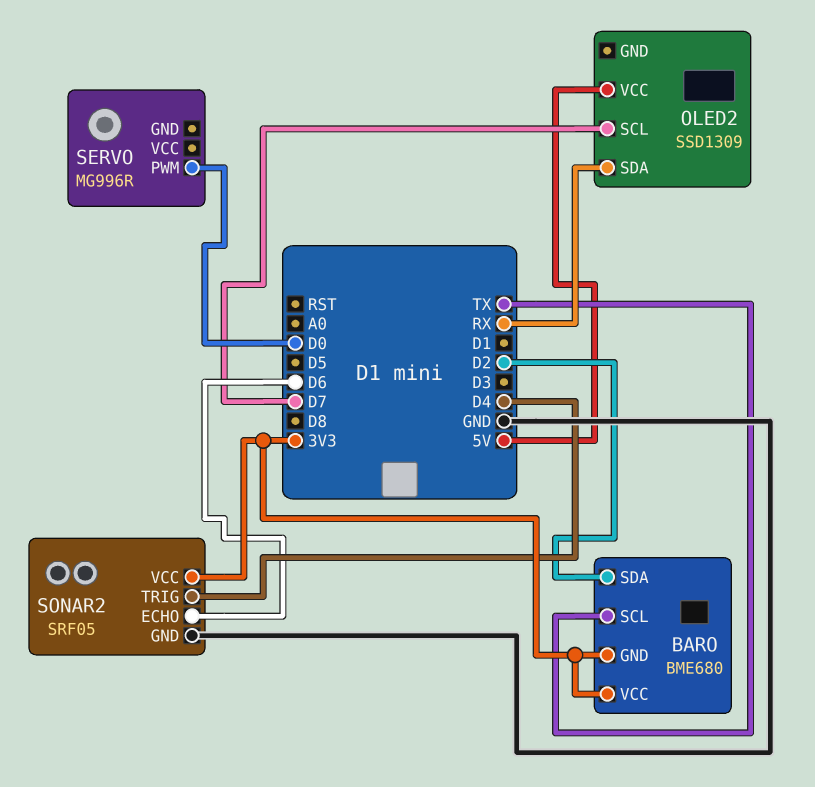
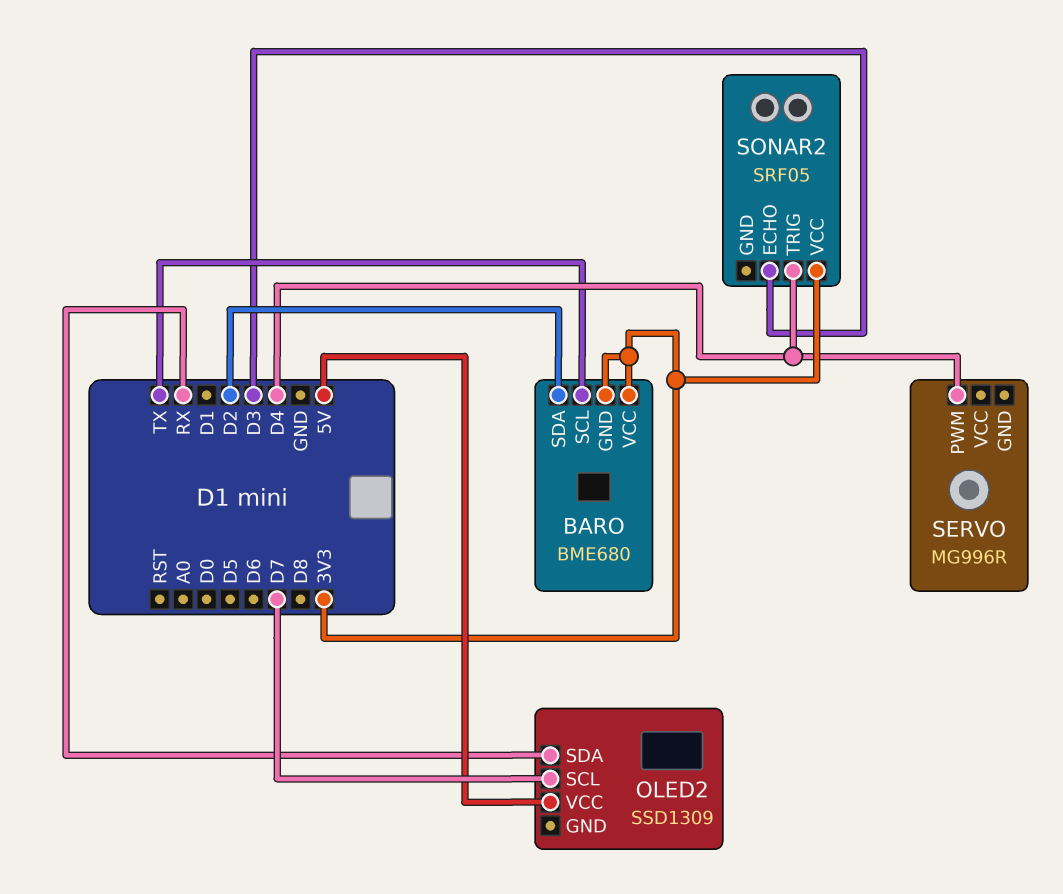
SERVO pin PWM: D0 -> D4
SONAR2 pin ECHO: D6 -> D3
SONAR2 pin GND: GND -> none

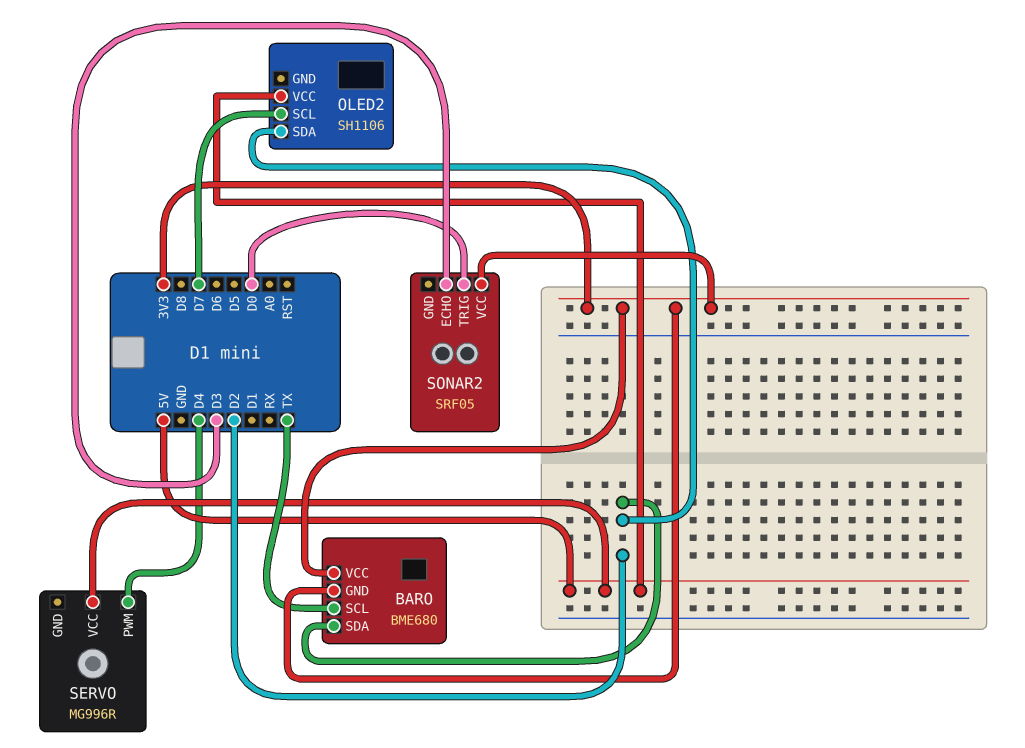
OLED2: SSD1309 -> SH1106
OLED2 pin SDA: RX -> D2
SERVO pin VCC: none -> 5V
SONAR2 pin TRIG: D4 -> D0

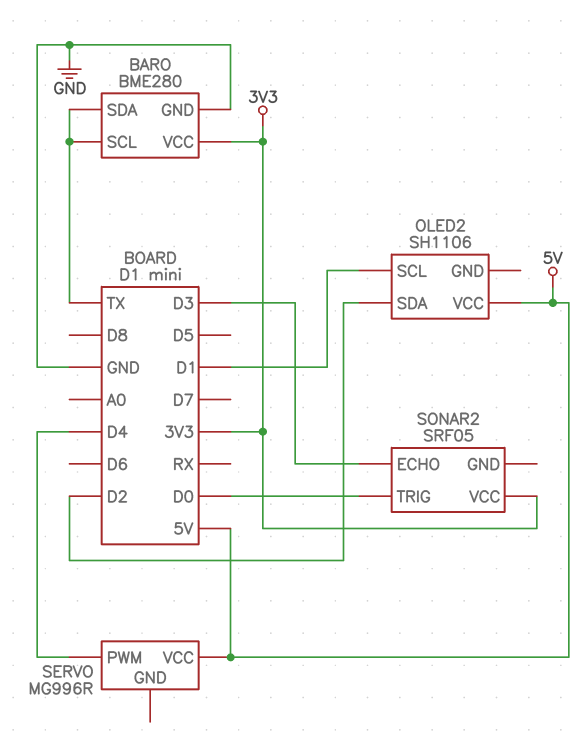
BARO: BME680 -> BME280
BARO pin GND: 3V3 -> GND
BARO pin SDA: D2 -> TX
OLED2 pin SCL: D7 -> D1

